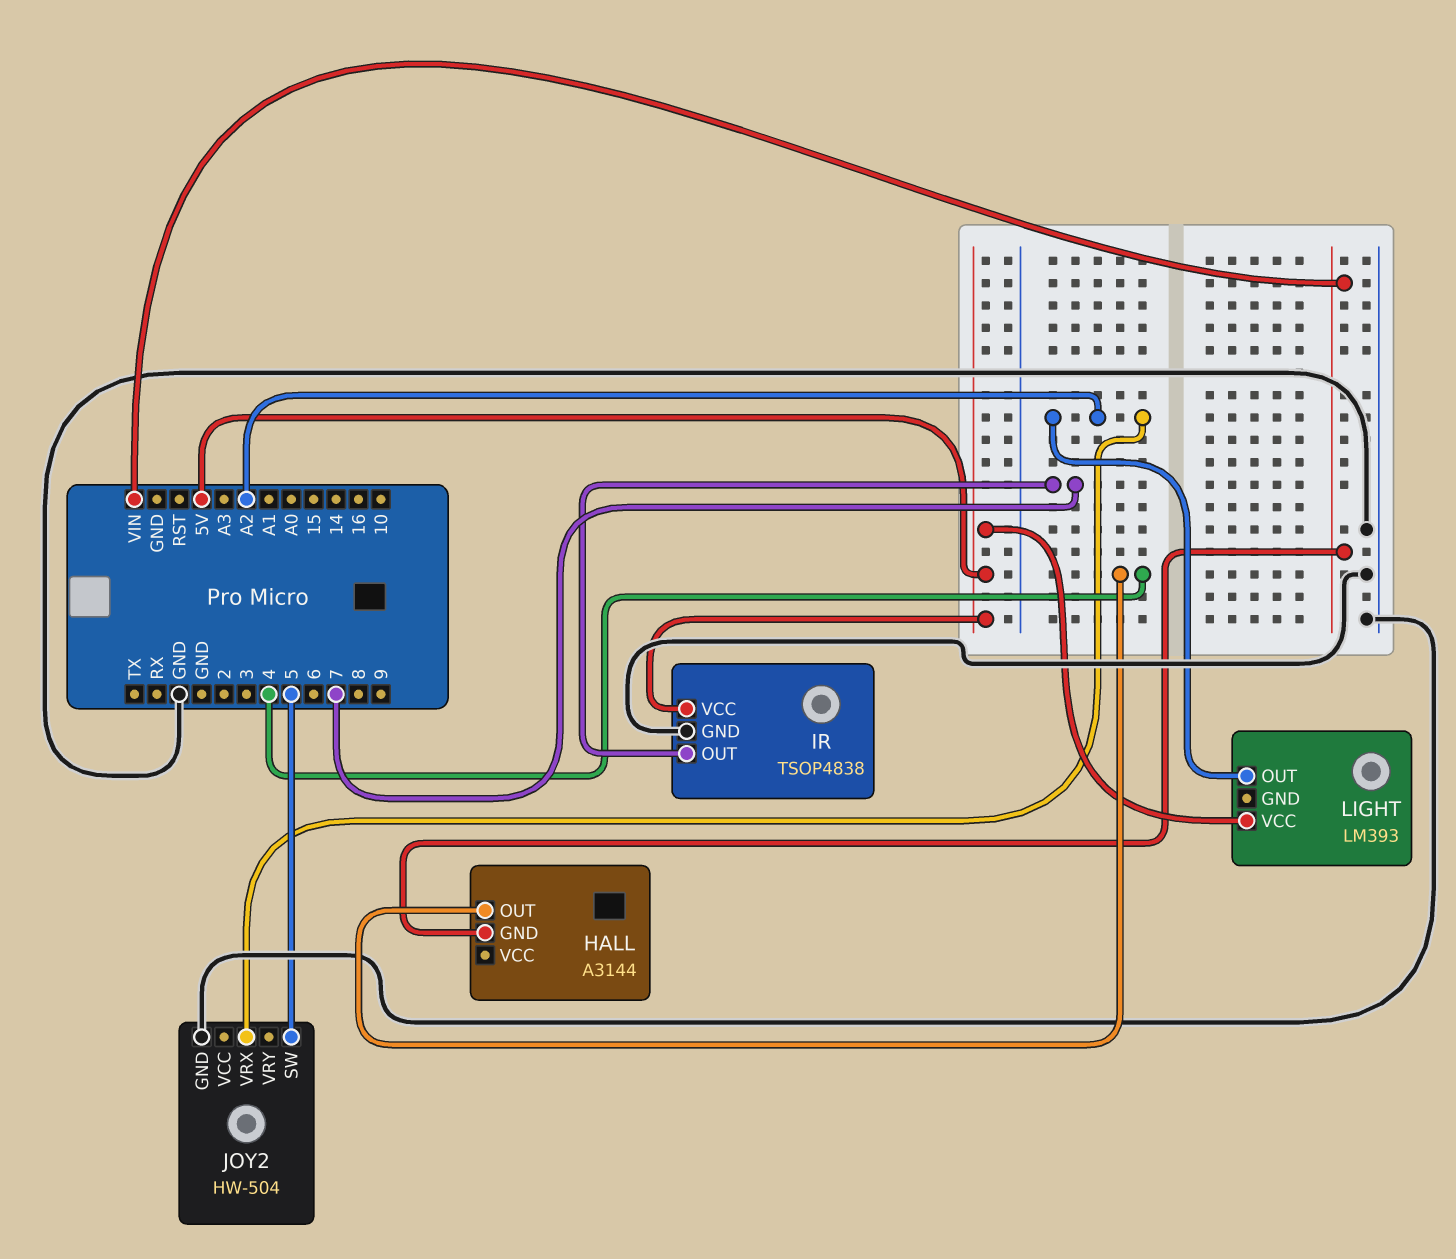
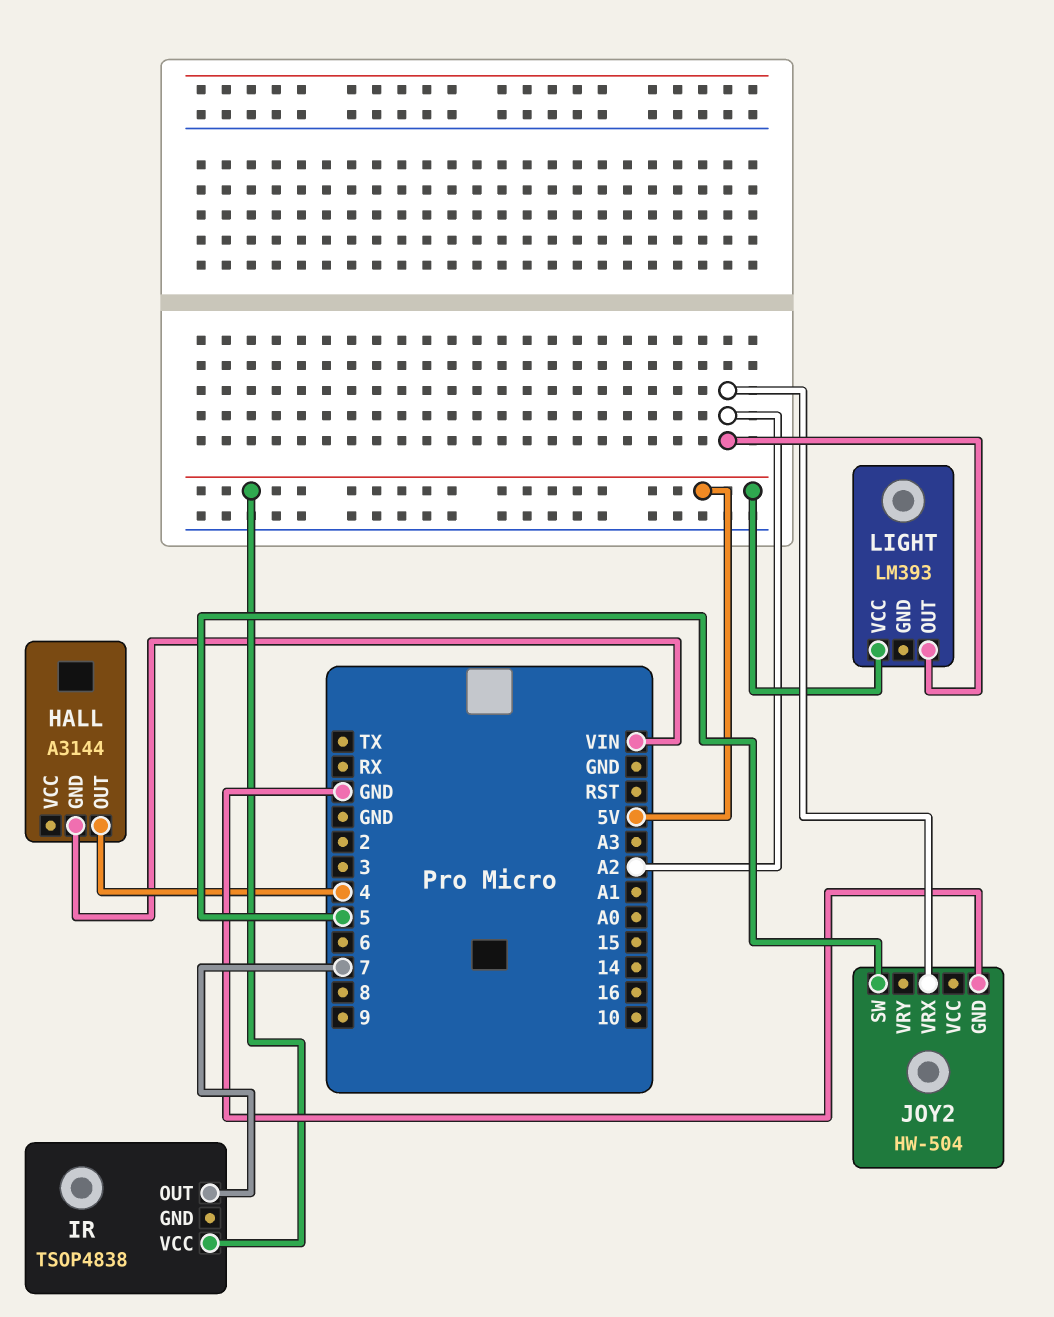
IR pin GND: GND -> none

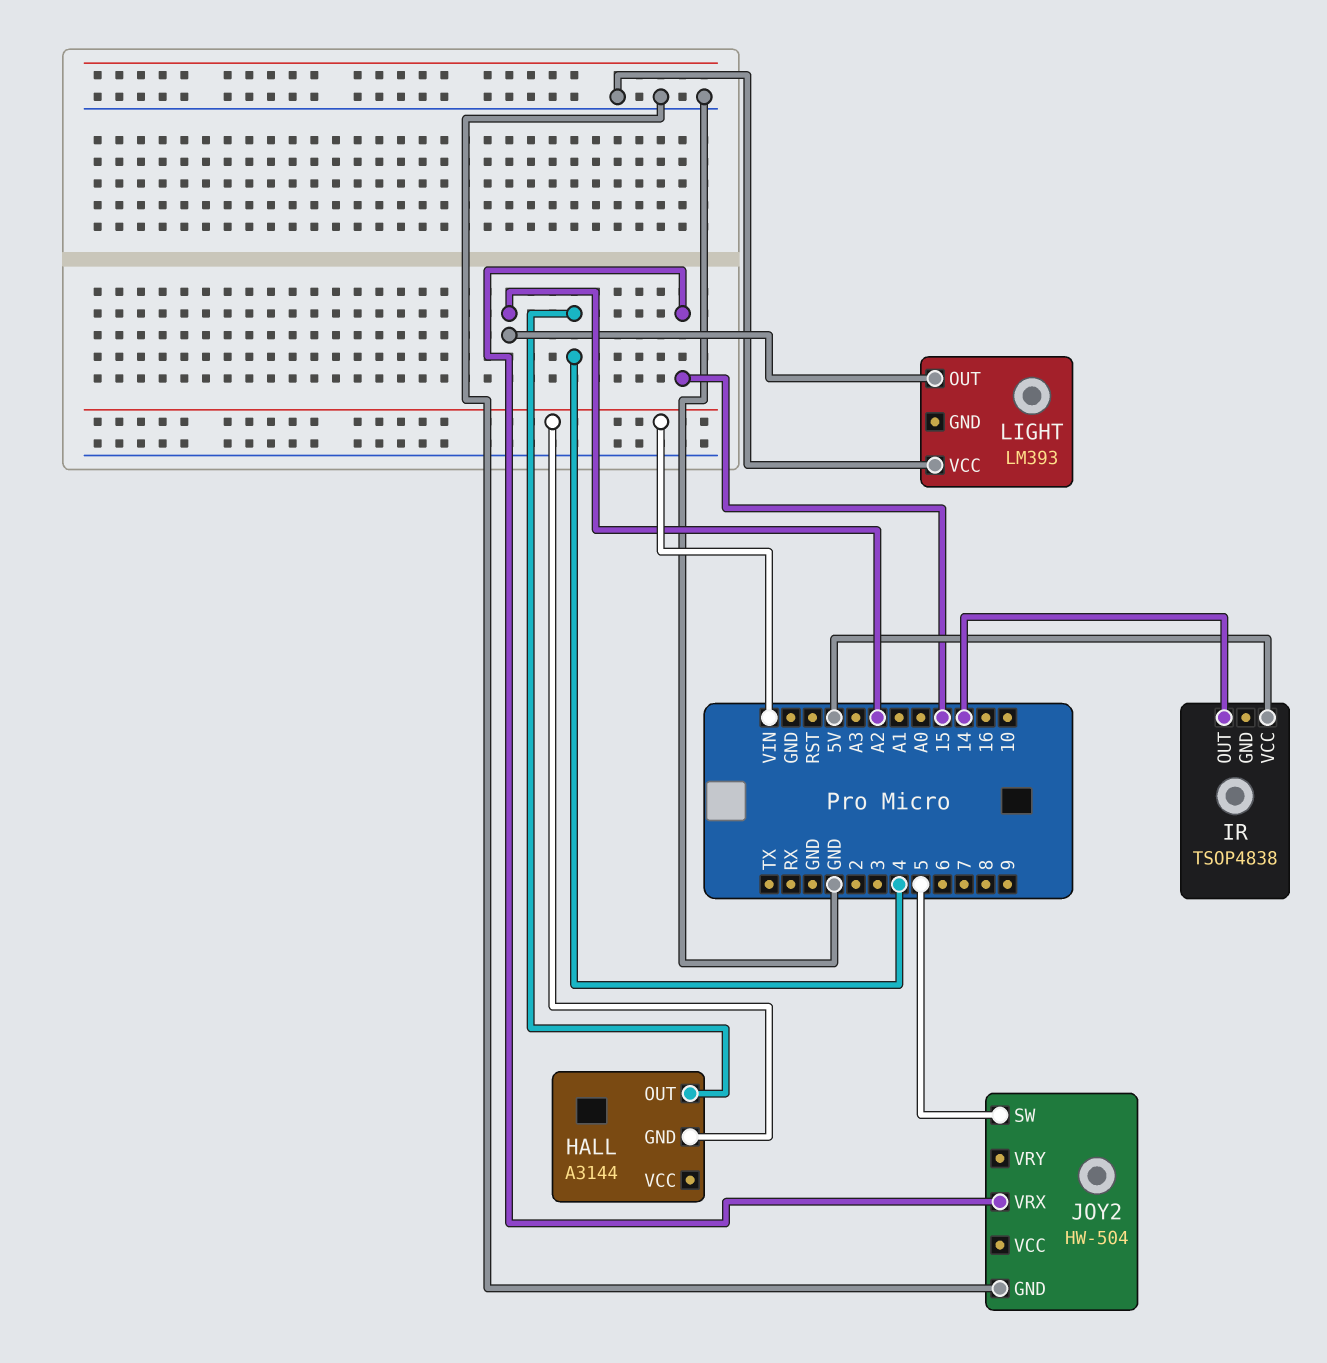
IR pin OUT: 7 -> 14
JOY2 pin VRX: A2 -> 15
LIGHT pin VCC: 5V -> GND

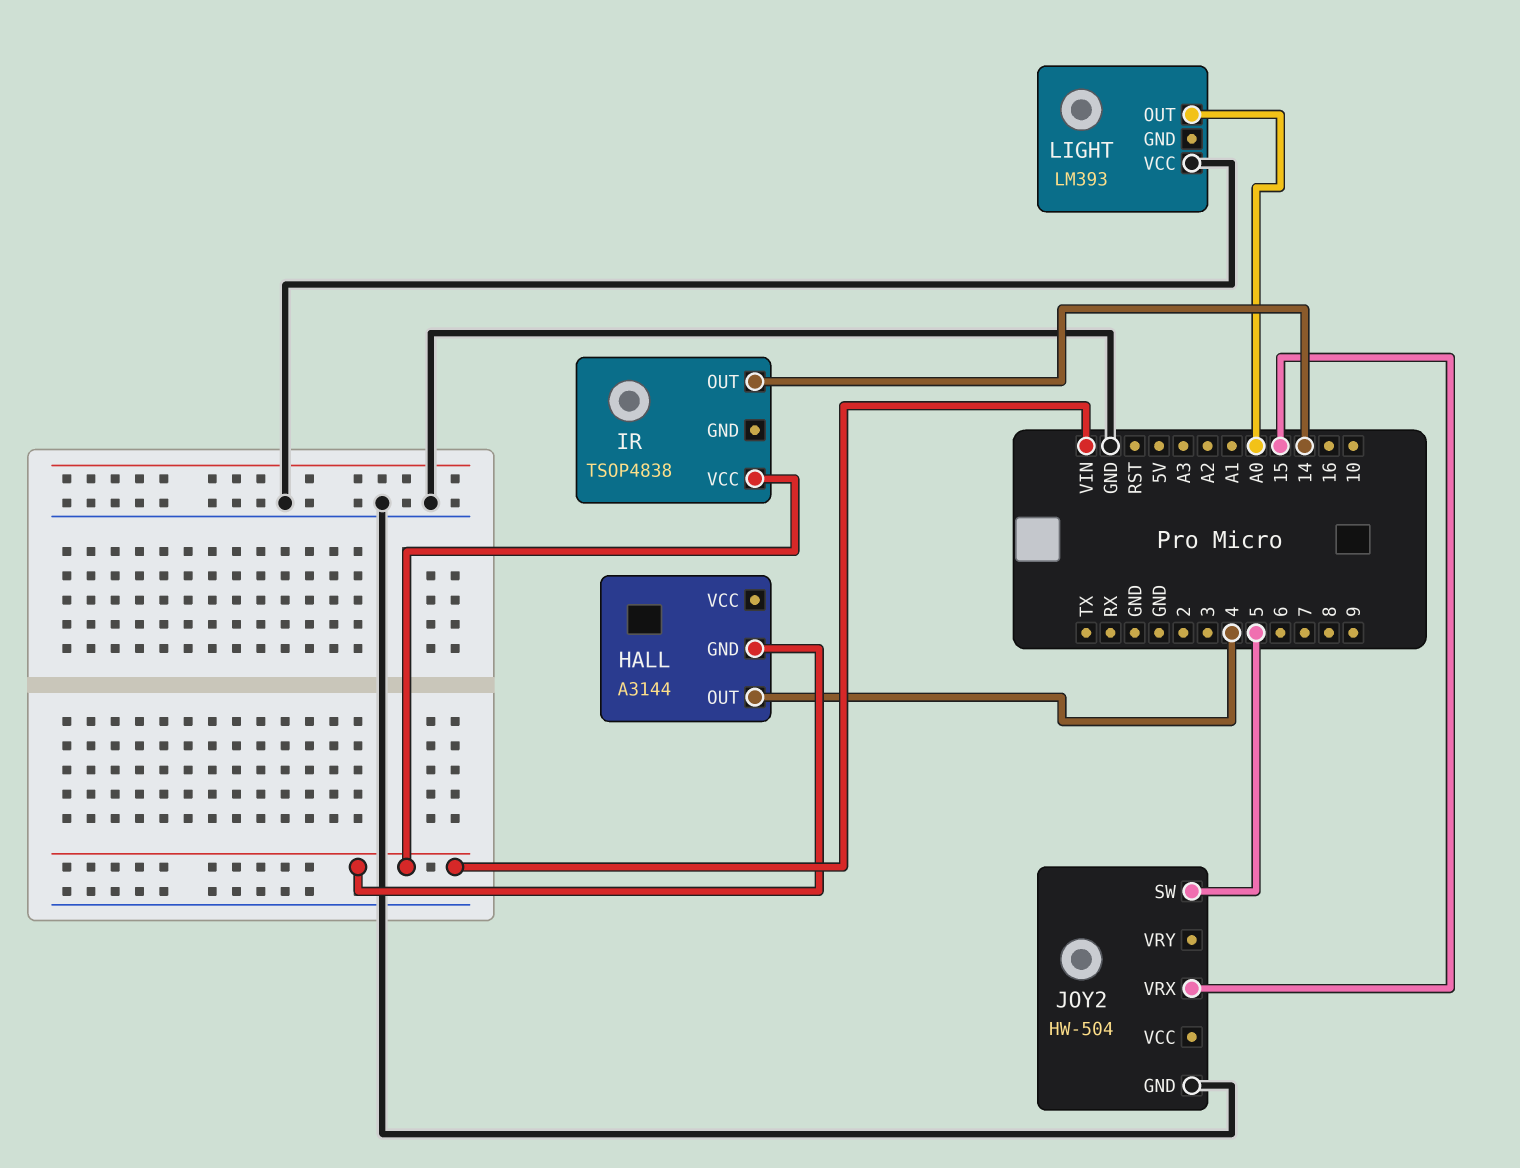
IR pin VCC: 5V -> VIN
LIGHT pin OUT: A2 -> A0

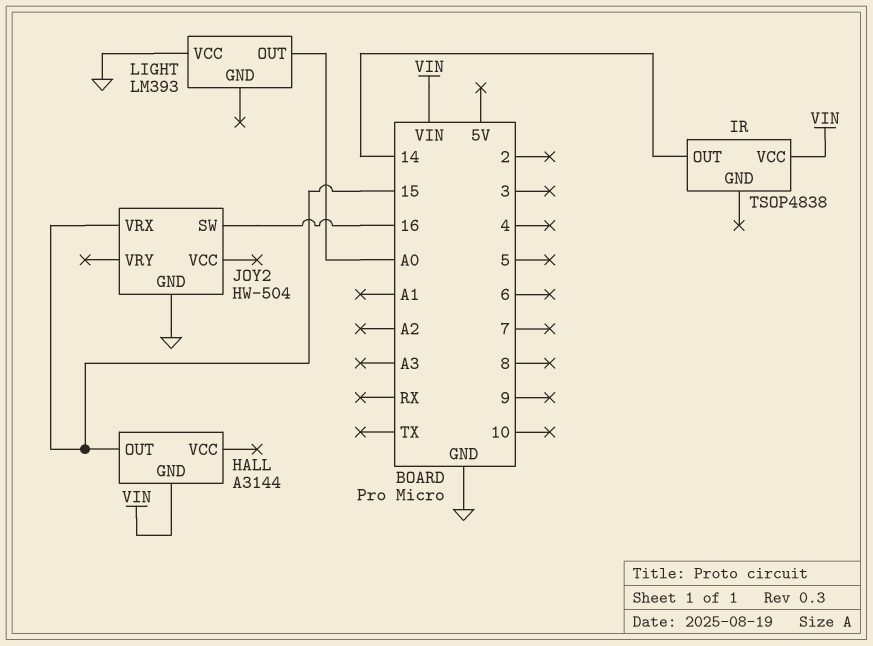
HALL pin OUT: 4 -> 15
JOY2 pin SW: 5 -> 16

